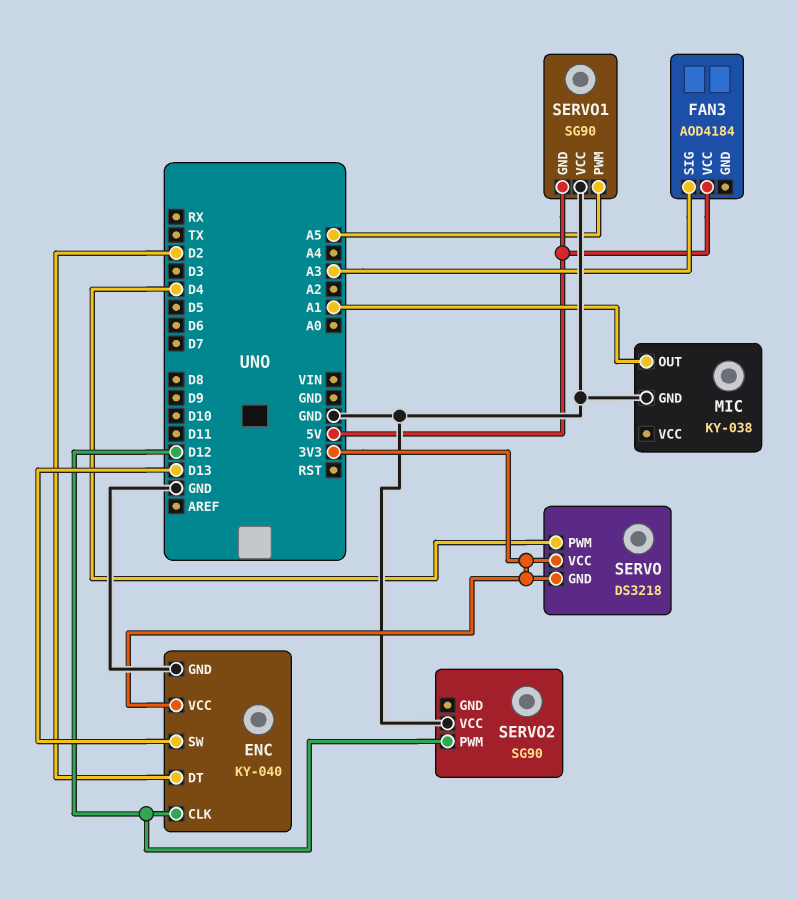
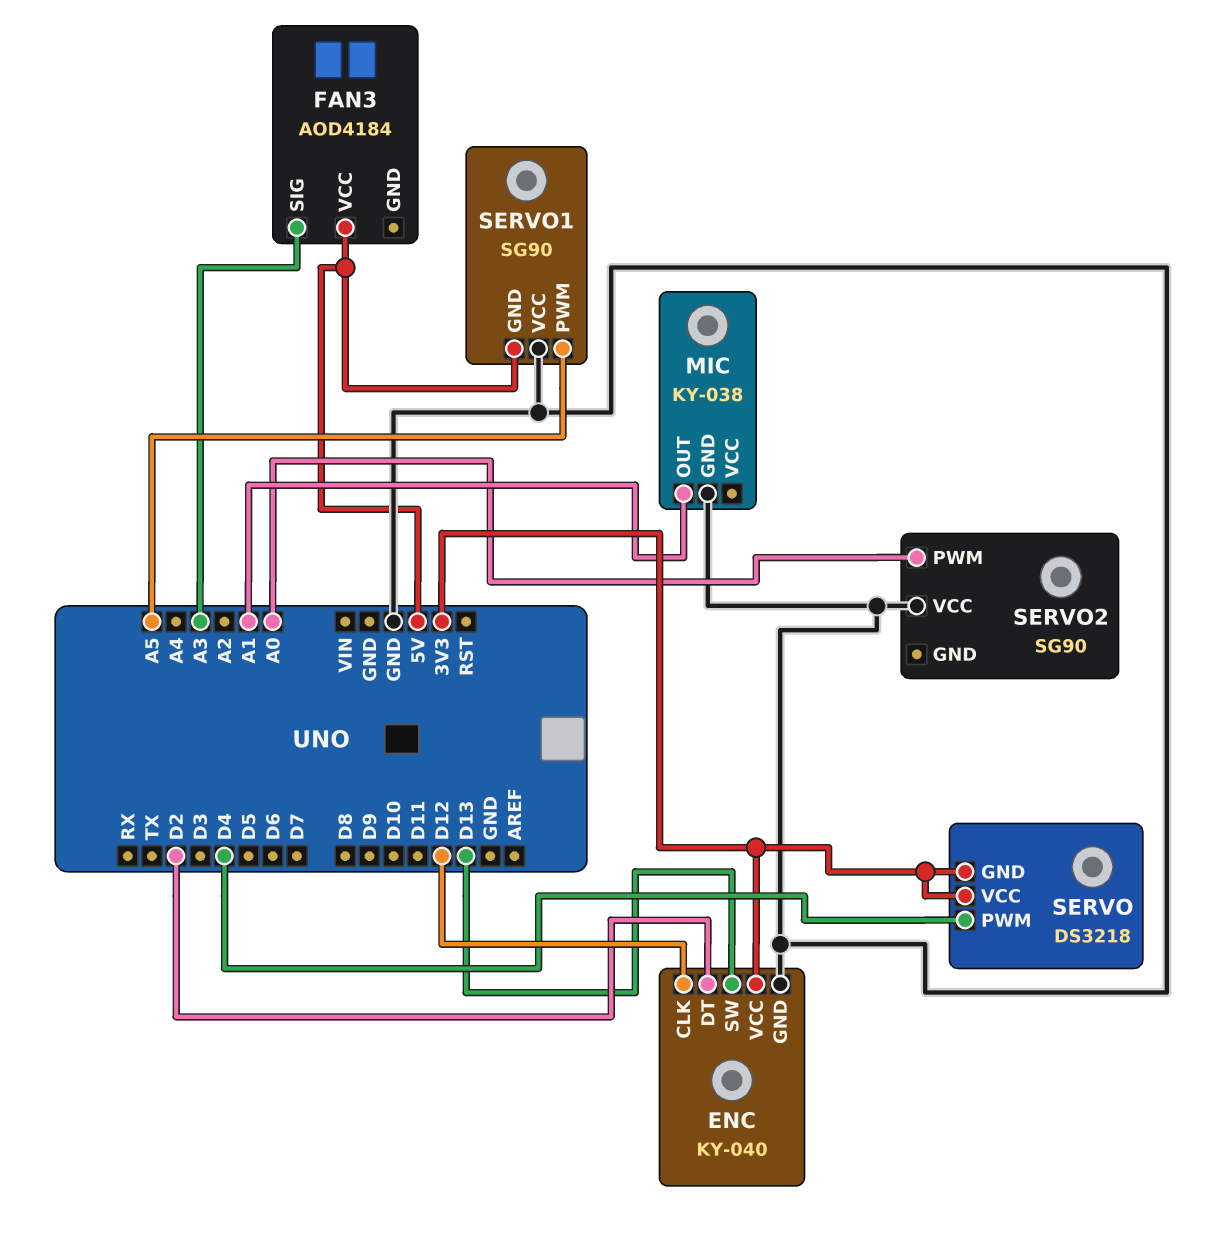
SERVO2 pin PWM: D12 -> A0

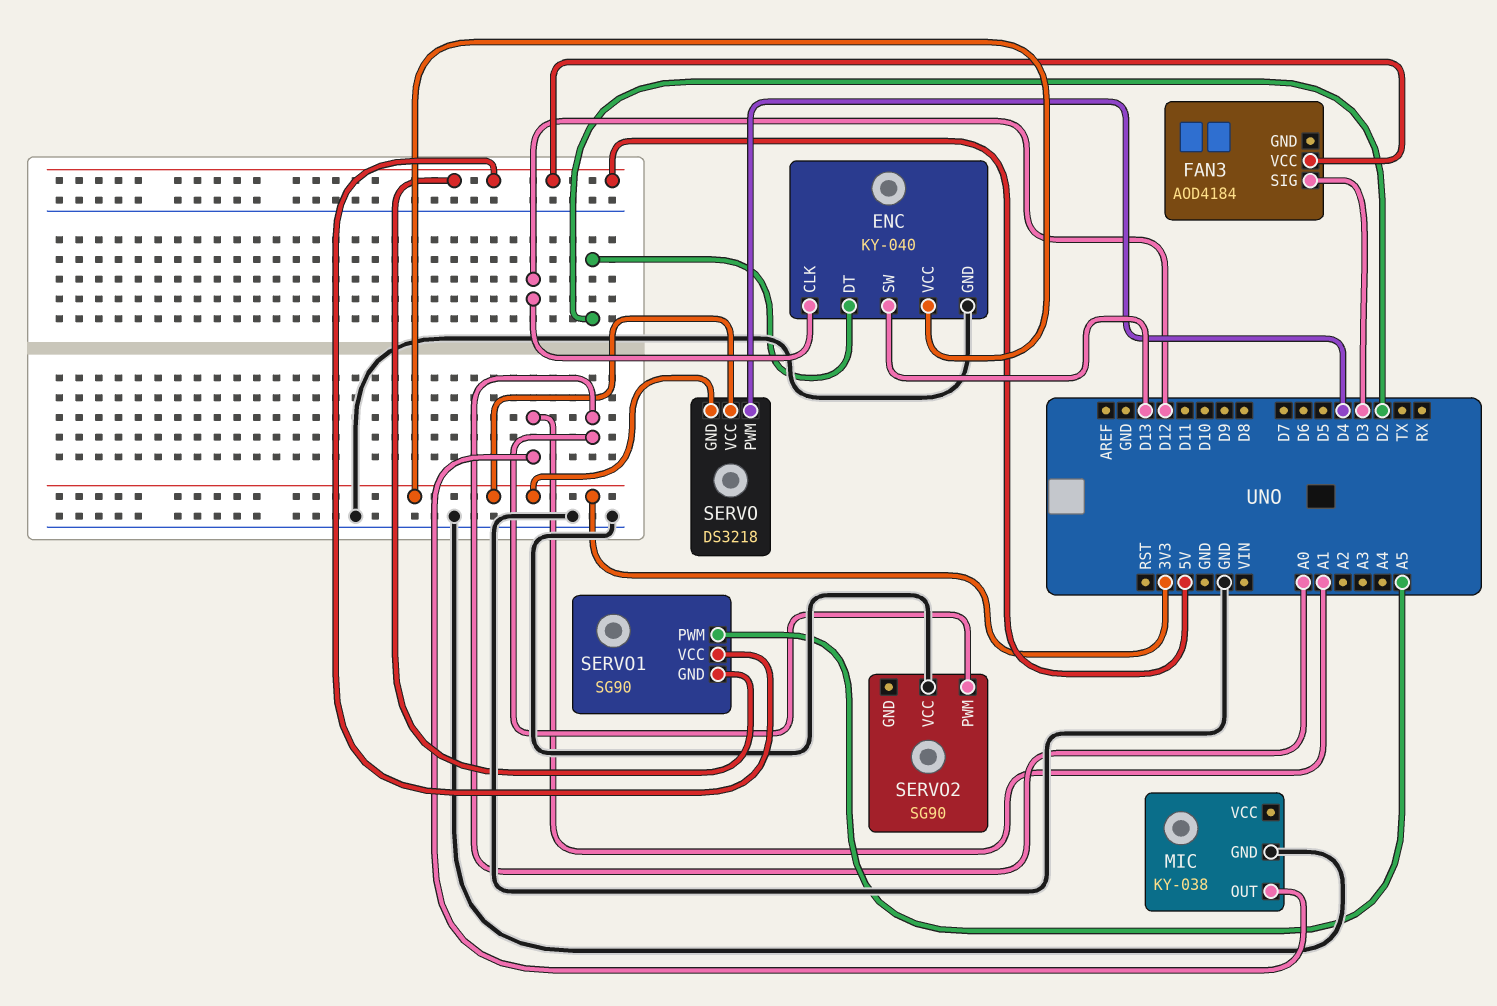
FAN3 pin SIG: A3 -> D3
SERVO1 pin VCC: GND -> 5V

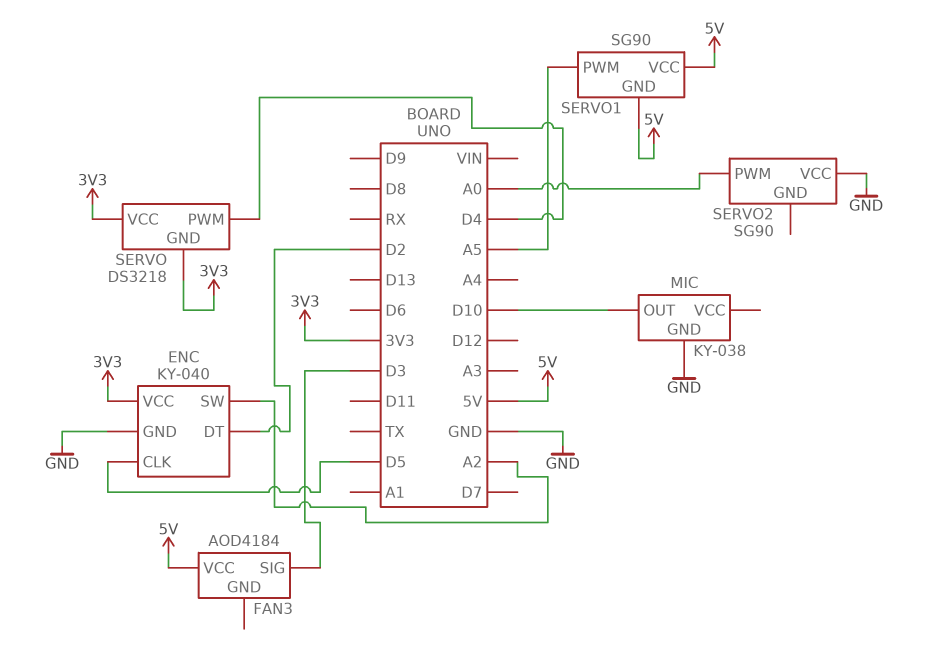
ENC pin CLK: D12 -> D5
ENC pin SW: D13 -> A2
MIC pin OUT: A1 -> D10

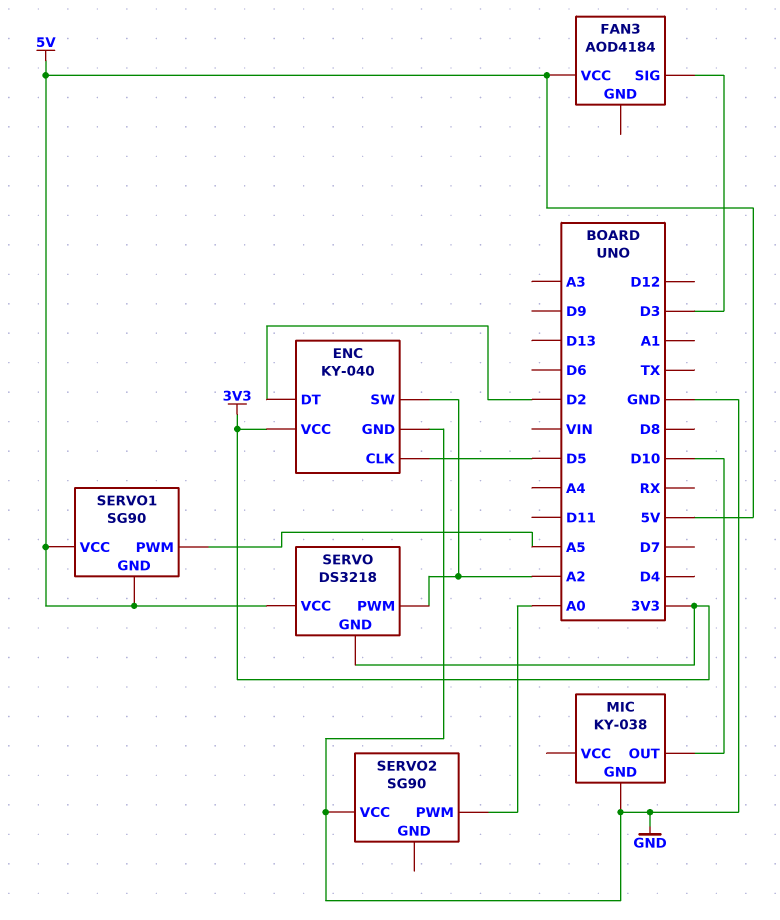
SERVO pin PWM: D4 -> A2
SERVO pin VCC: 3V3 -> 5V

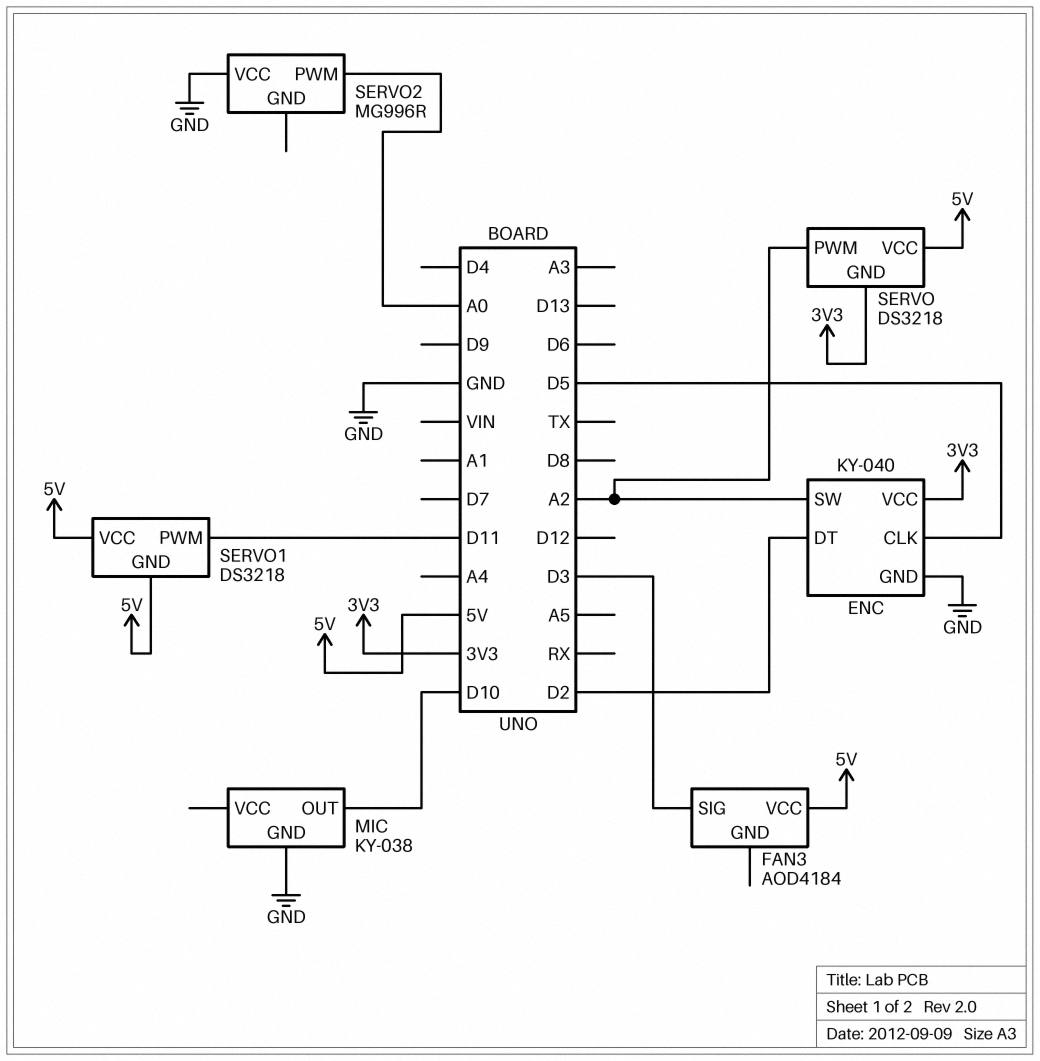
SERVO1: SG90 -> DS3218
SERVO1 pin PWM: A5 -> D11
SERVO2: SG90 -> MG996R

